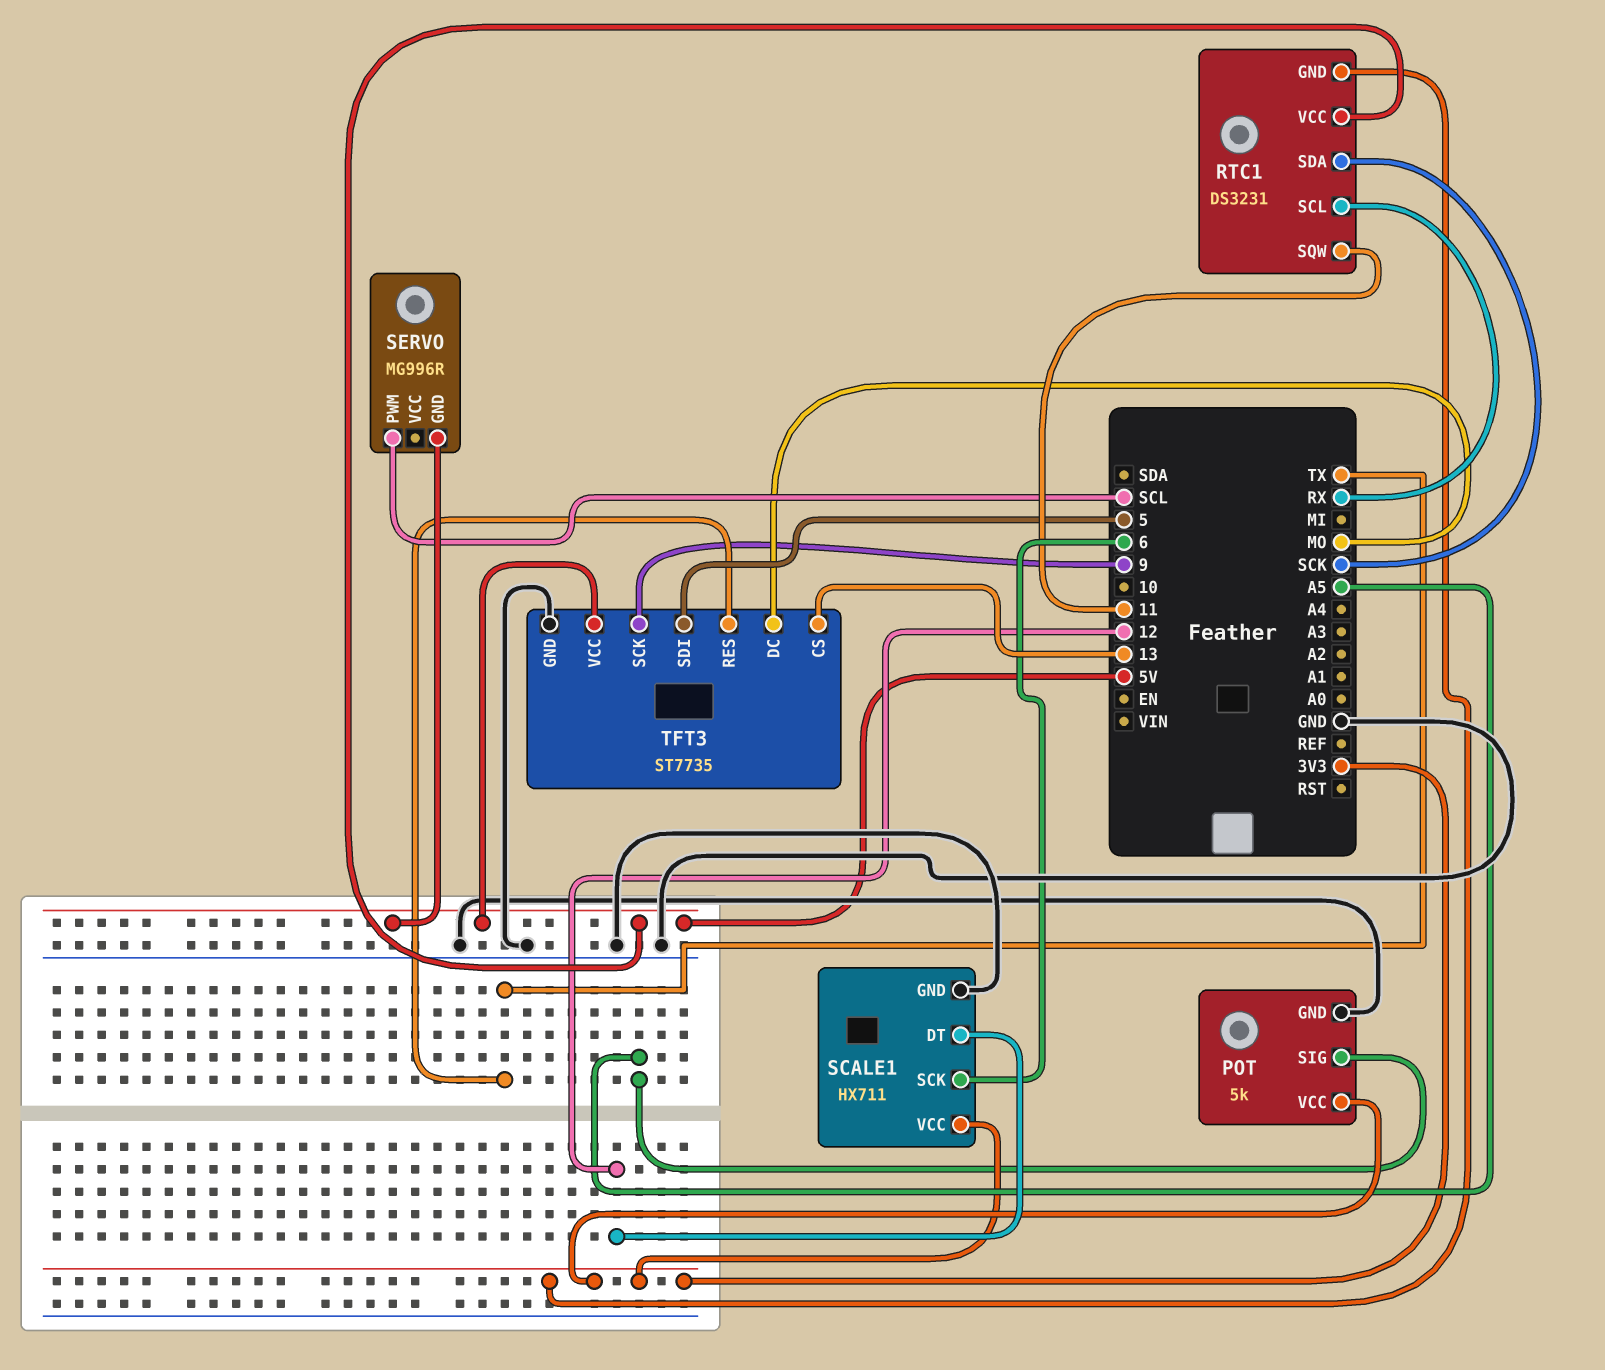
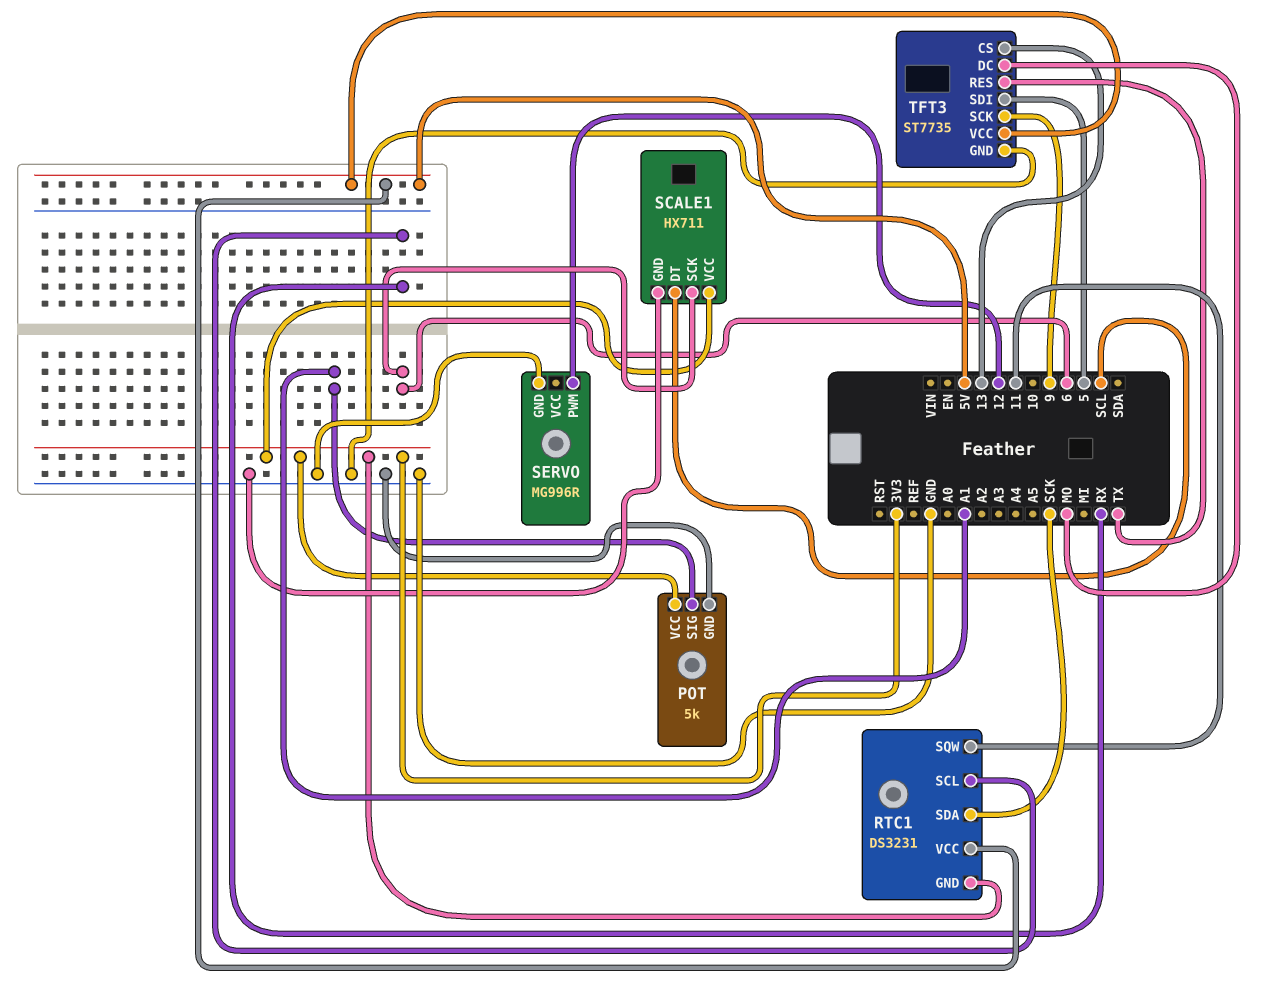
POT pin SIG: A5 -> A1
SCALE1 pin DT: 12 -> SCL
SERVO pin GND: 5V -> GND
SERVO pin PWM: SCL -> 12

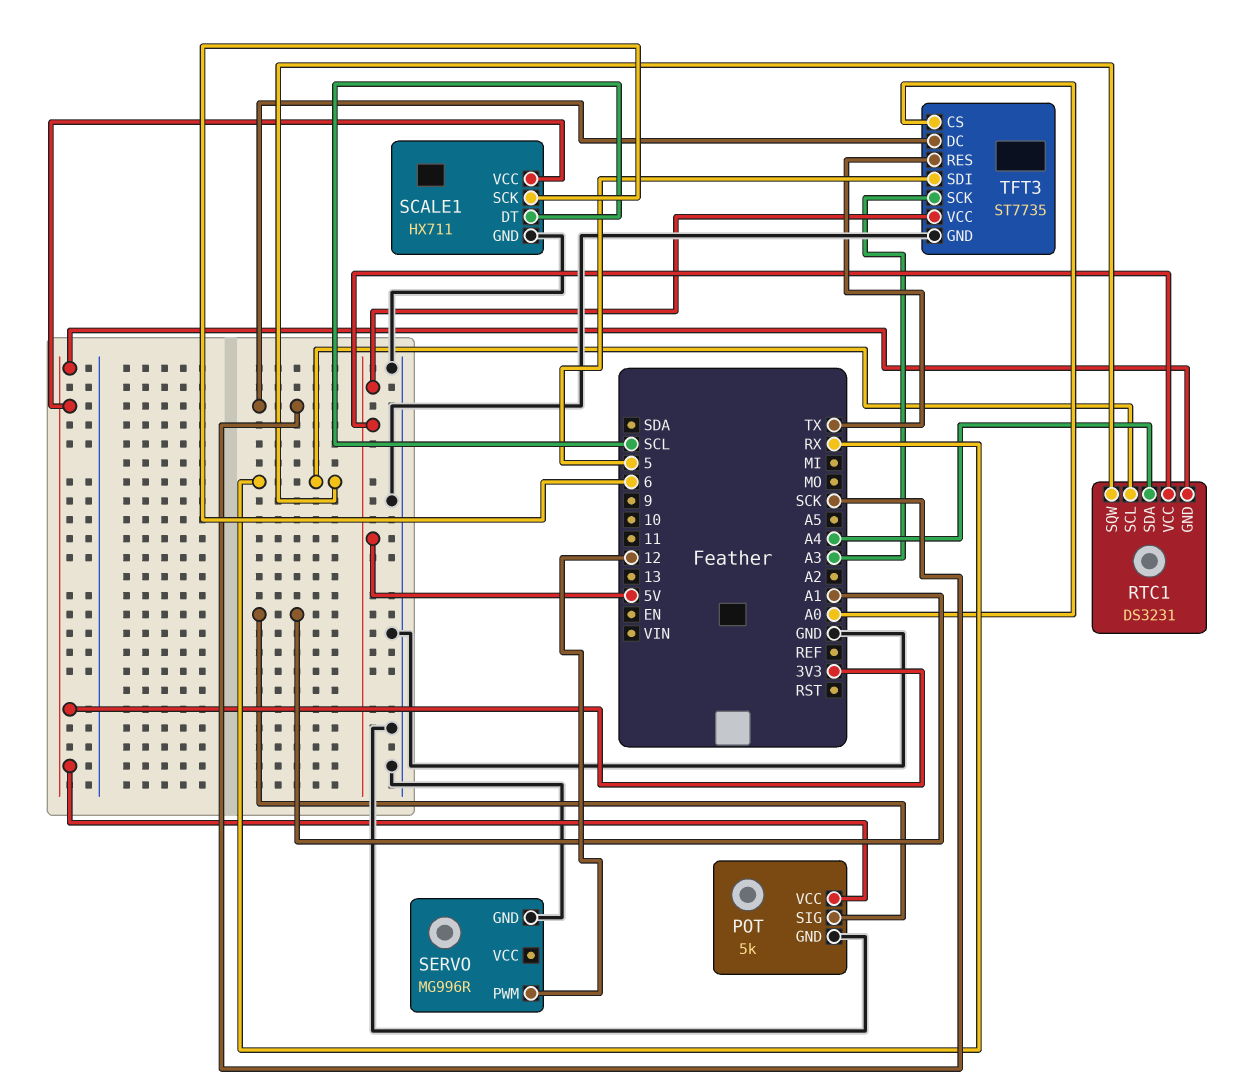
RTC1 pin SDA: SCK -> A4
RTC1 pin SQW: 11 -> RX
TFT3 pin CS: 13 -> A0
TFT3 pin DC: MO -> SCK
TFT3 pin SCK: 9 -> A3

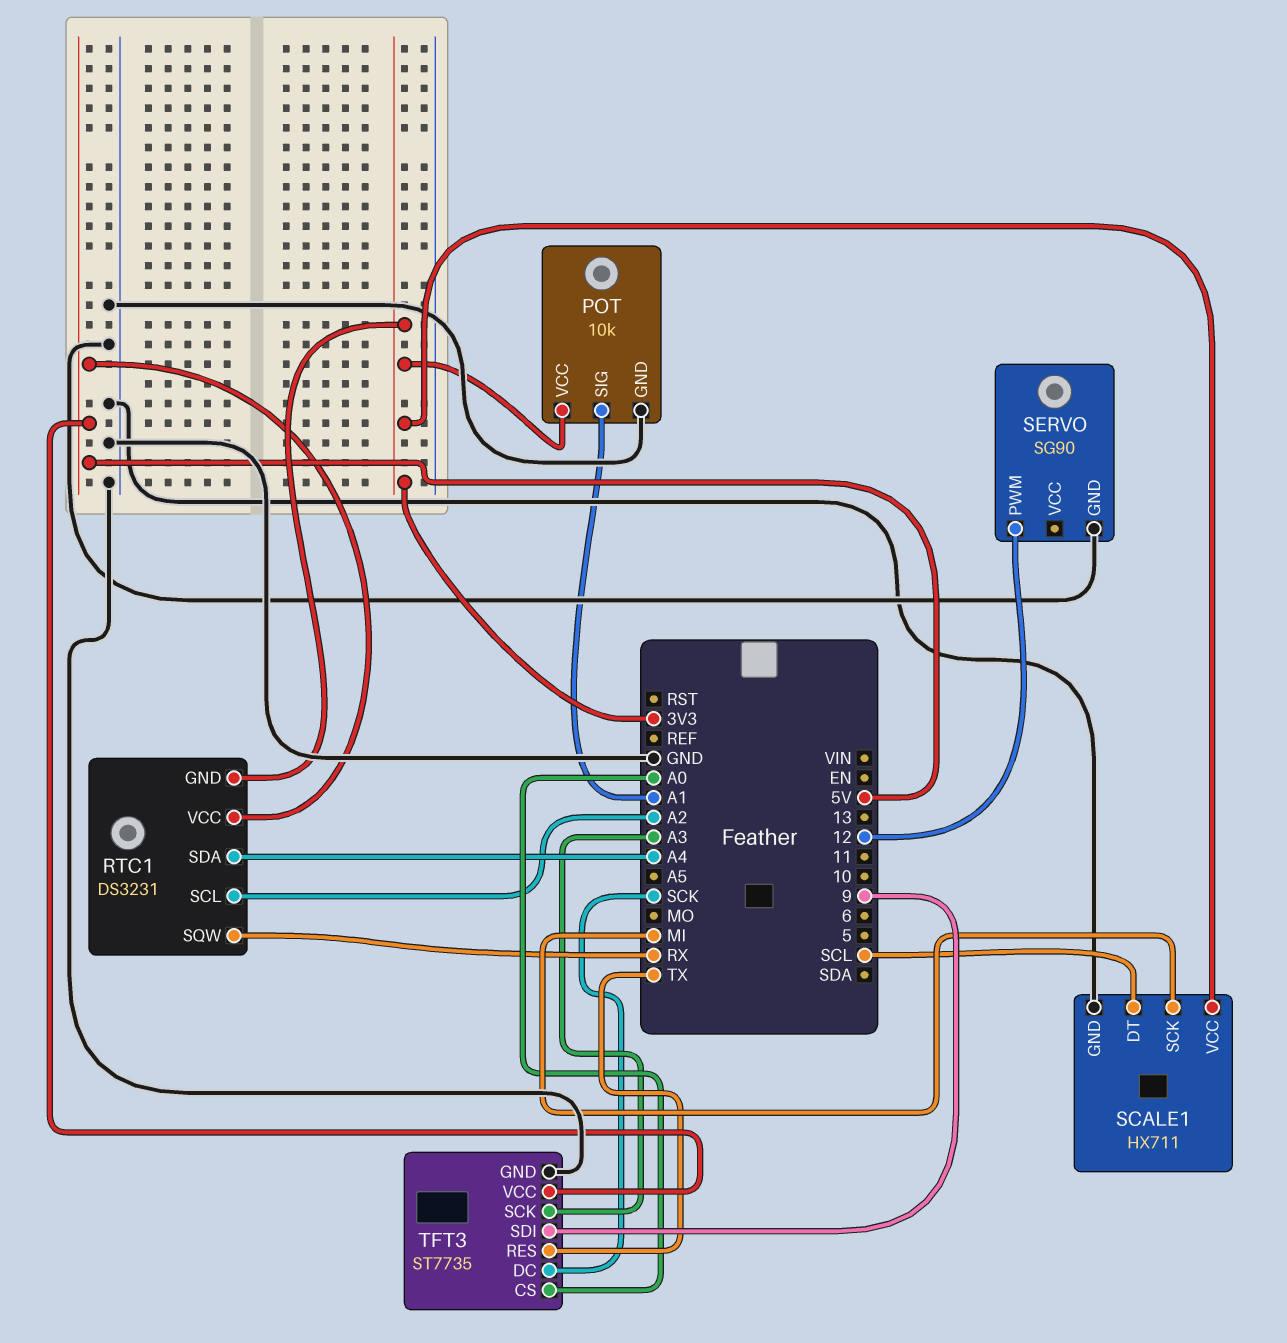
POT: 5k -> 10k
RTC1 pin SCL: RX -> A2
SCALE1 pin SCK: 6 -> MI
SERVO: MG996R -> SG90
TFT3 pin SDI: 5 -> 9

